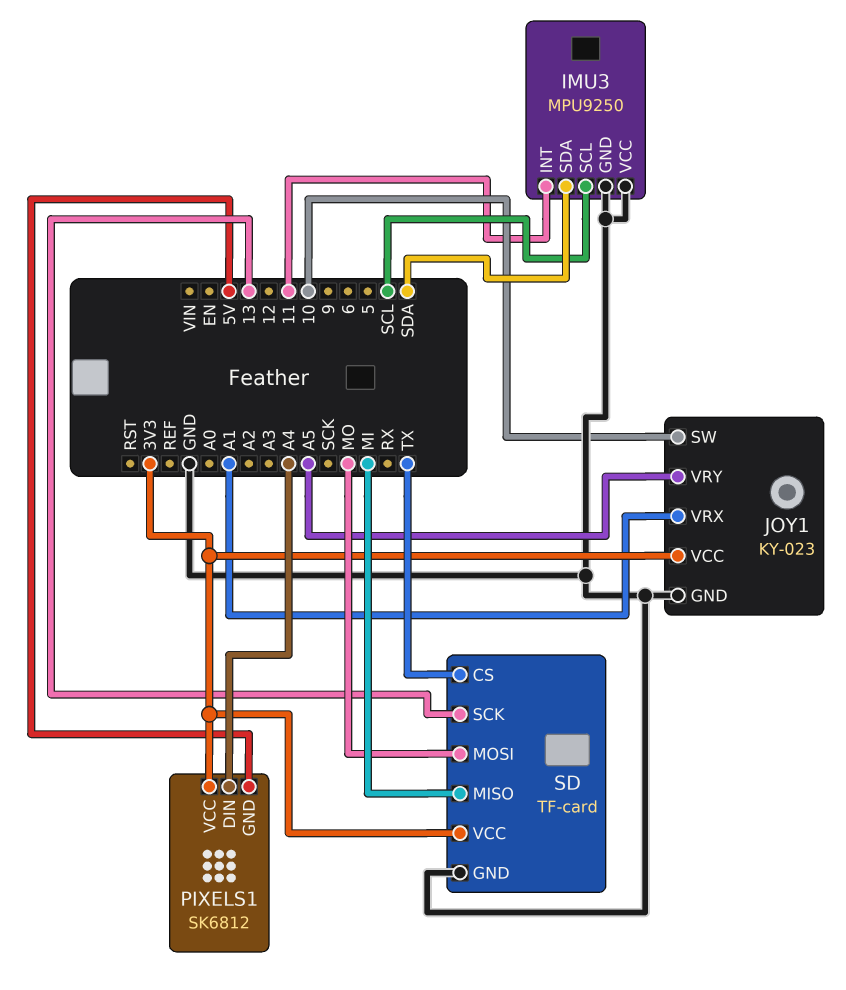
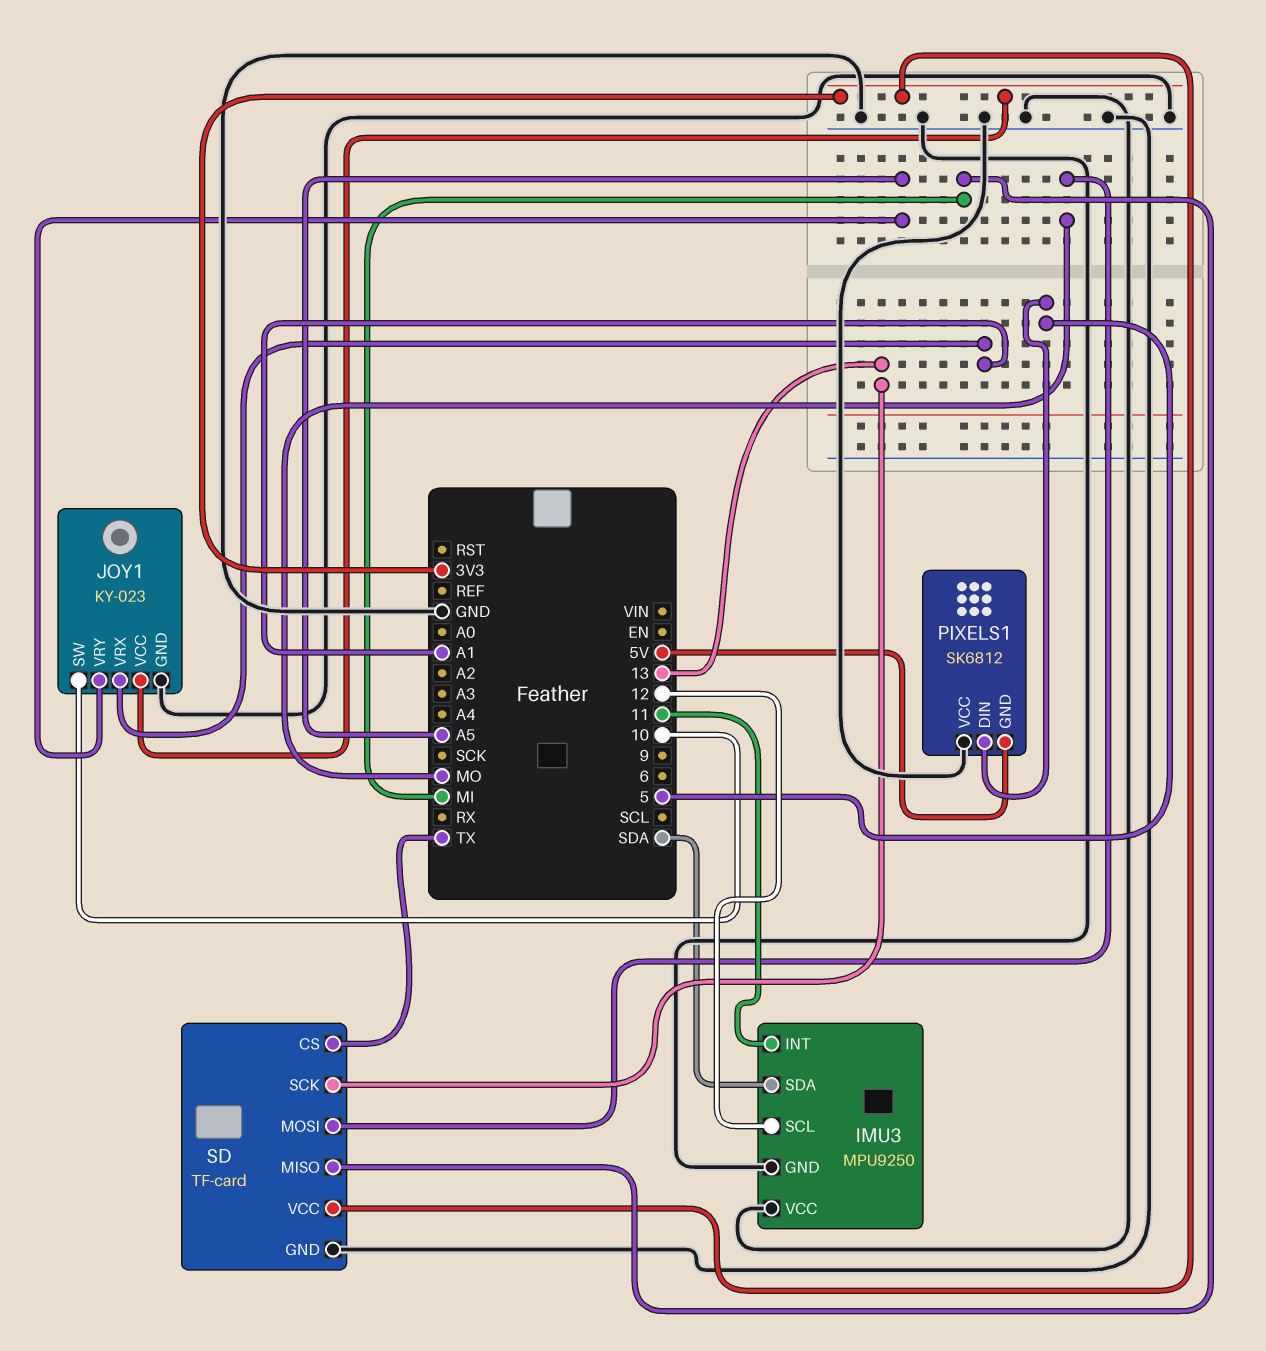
IMU3 pin SCL: SCL -> 12
PIXELS1 pin DIN: A4 -> 5
PIXELS1 pin VCC: 3V3 -> GND

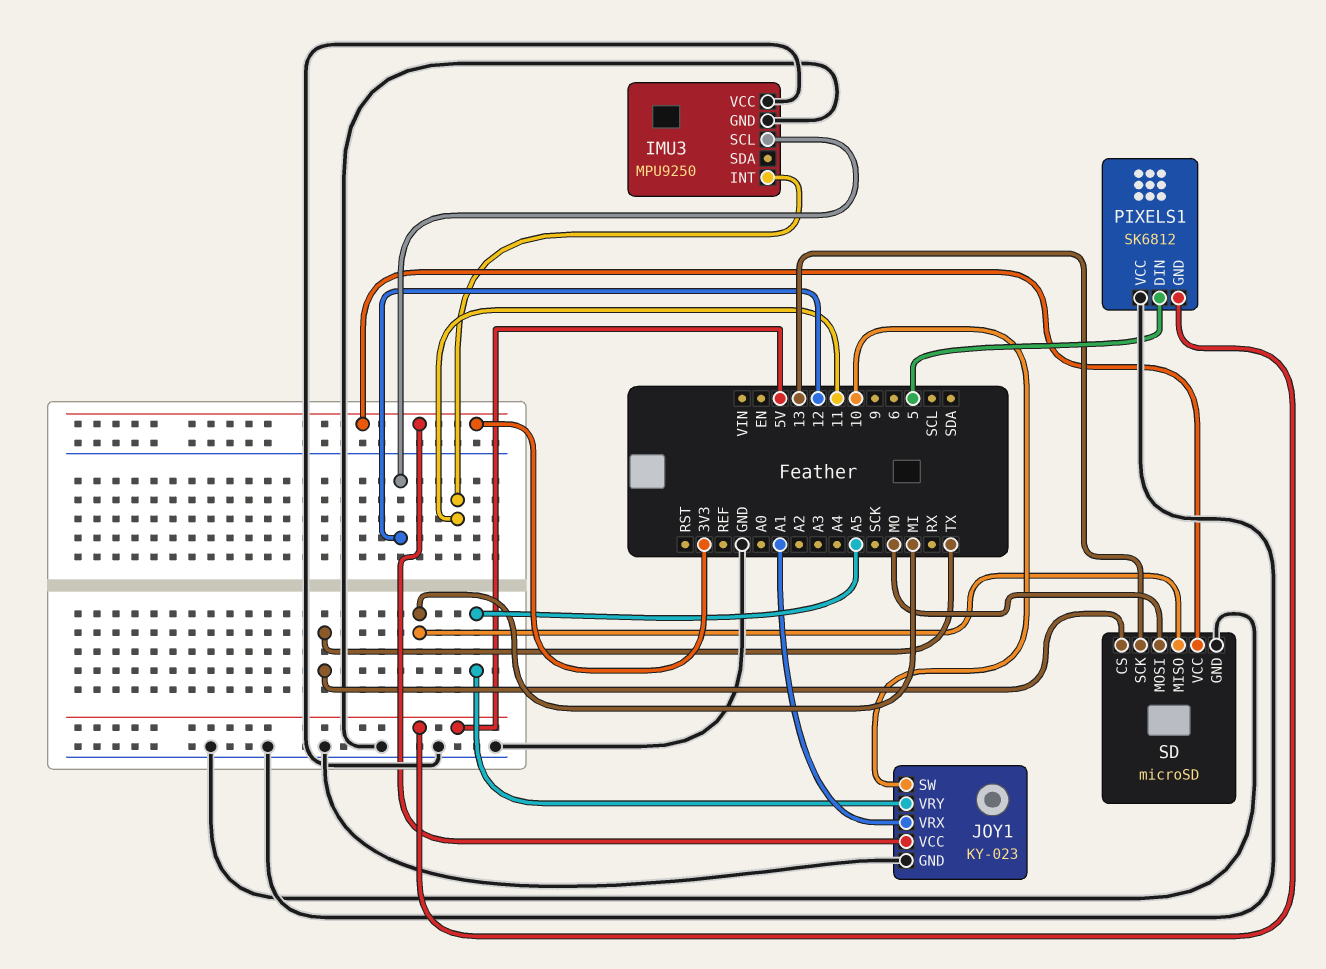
IMU3 pin SDA: SDA -> none
SD: TF-card -> microSD

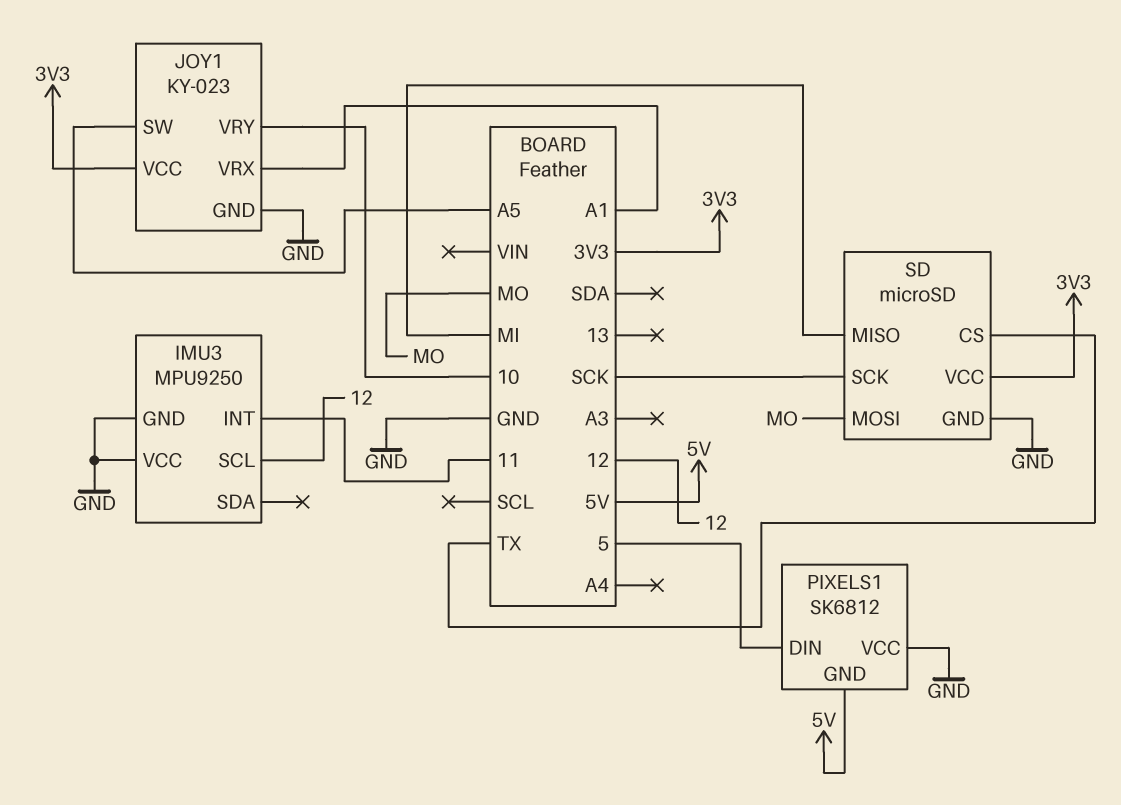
JOY1 pin SW: 10 -> A5
JOY1 pin VRY: A5 -> 10
SD pin SCK: 13 -> SCK

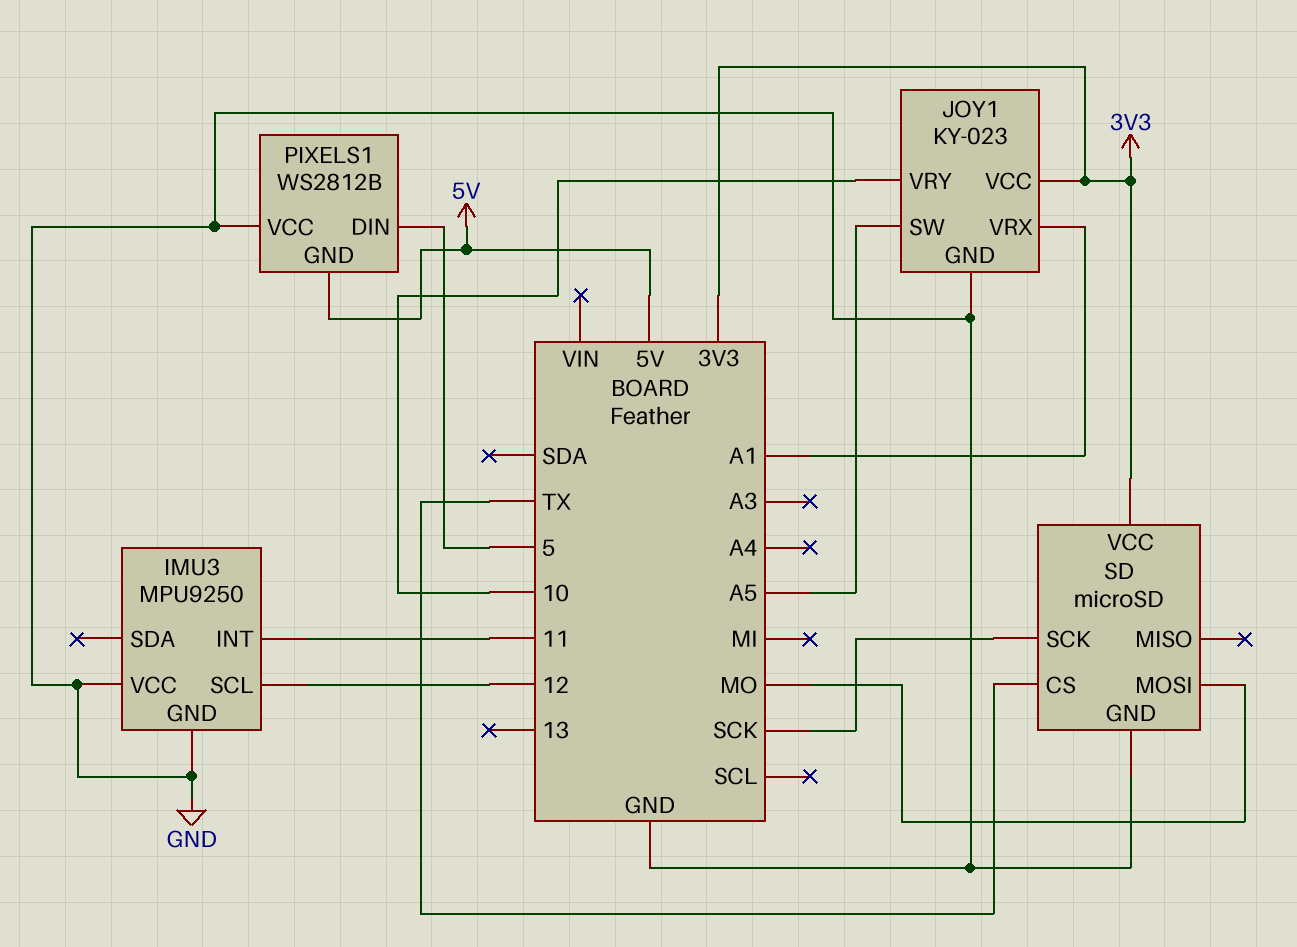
PIXELS1: SK6812 -> WS2812B
SD pin MISO: MI -> none

